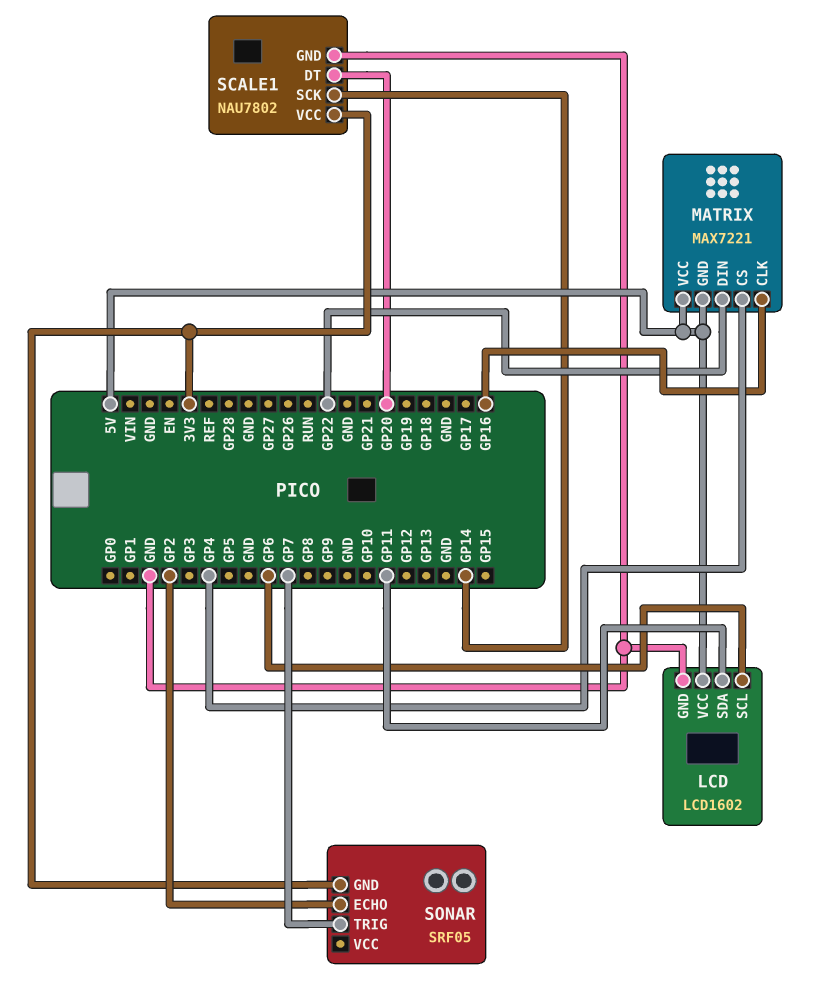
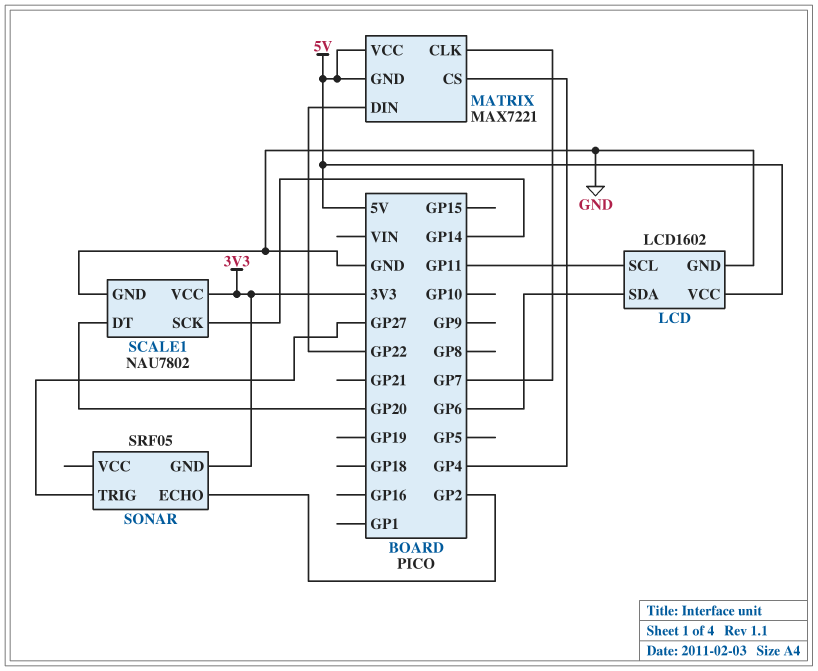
LCD pin SCL: GP6 -> GP11
LCD pin SDA: GP11 -> GP6
MATRIX pin CLK: GP16 -> GP7
SONAR pin TRIG: GP7 -> GP27

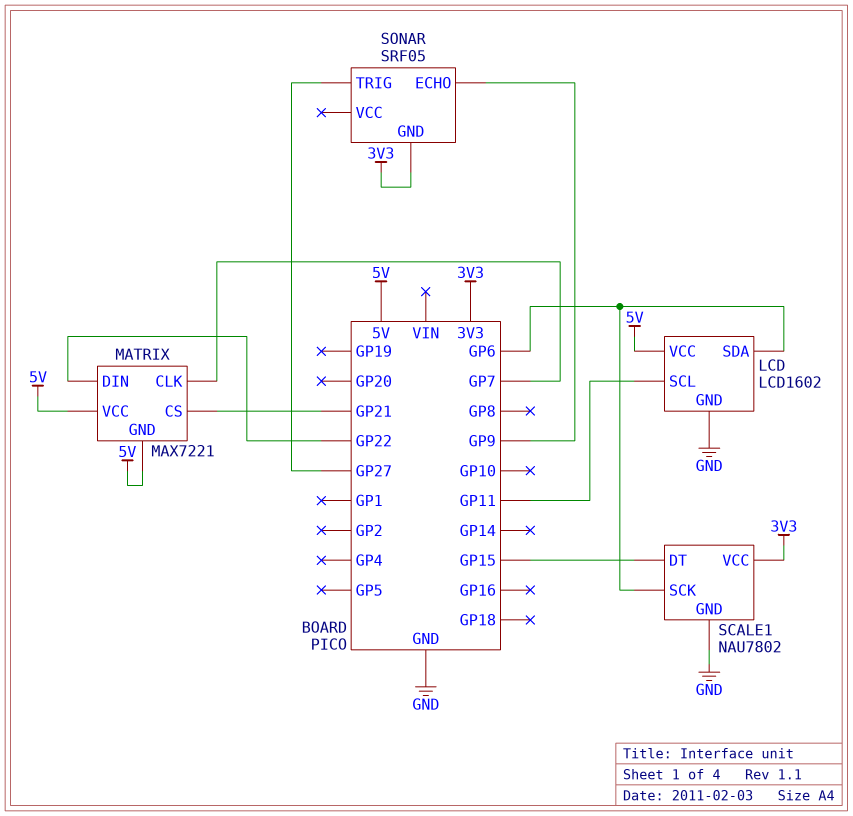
MATRIX pin CS: GP4 -> GP21
SCALE1 pin DT: GP20 -> GP15
SCALE1 pin SCK: GP14 -> GP6
SONAR pin ECHO: GP2 -> GP9

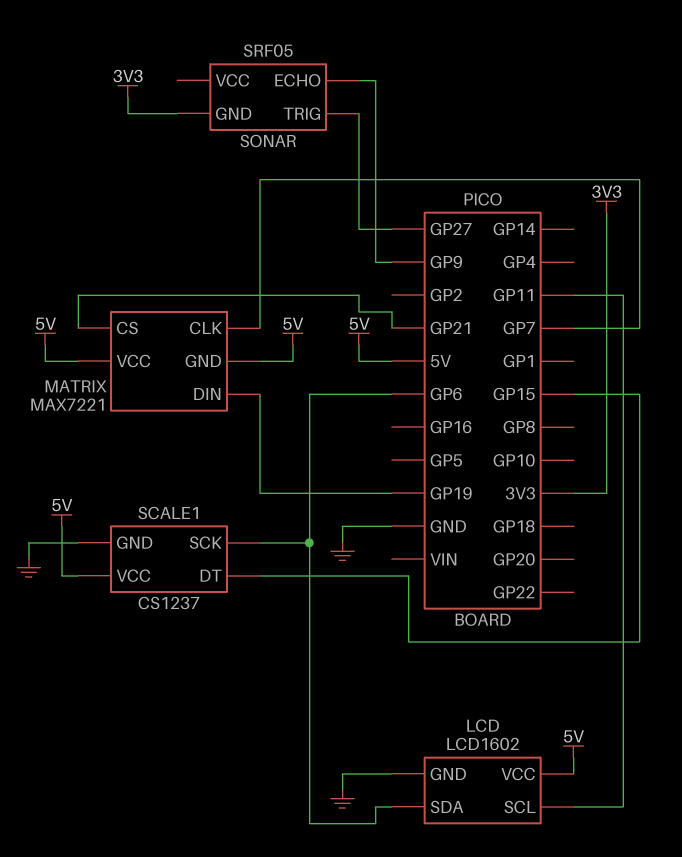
MATRIX pin DIN: GP22 -> GP19
SCALE1: NAU7802 -> CS1237
SCALE1 pin VCC: 3V3 -> 5V

